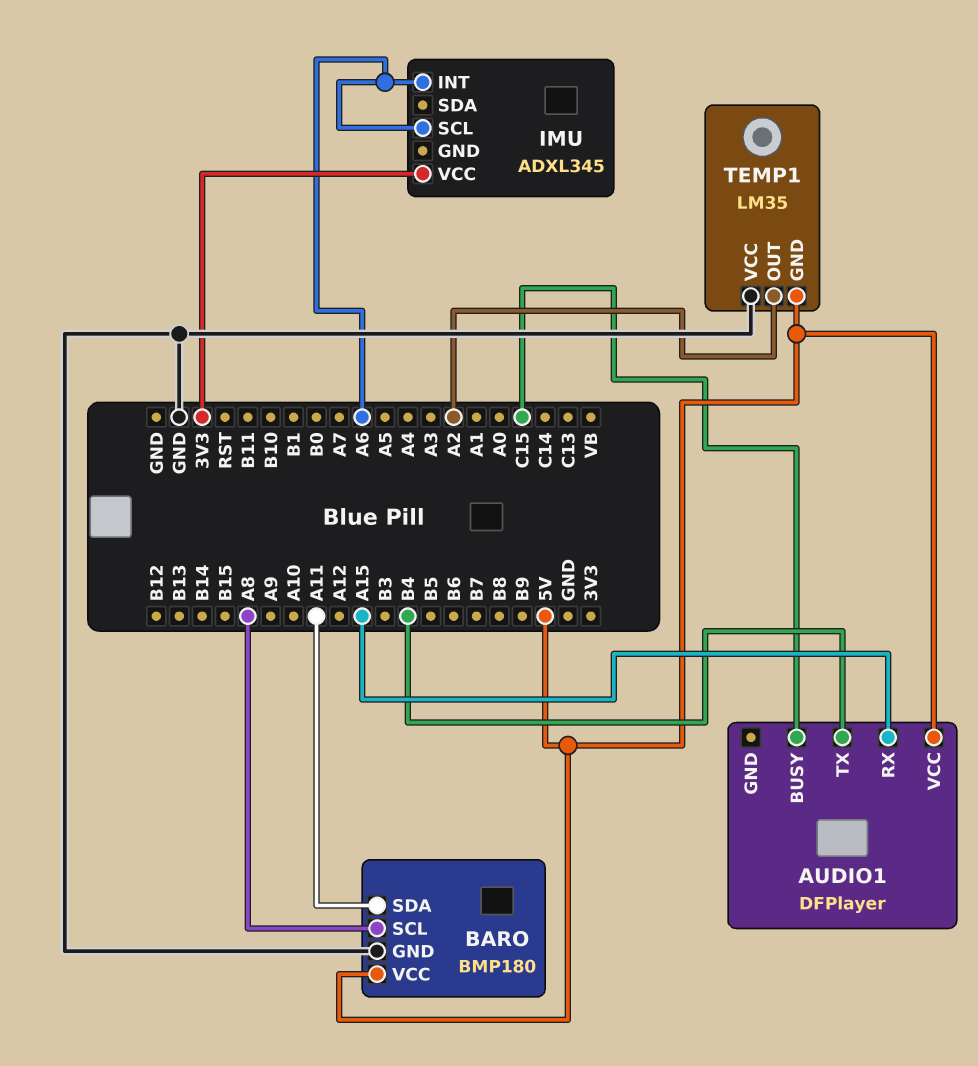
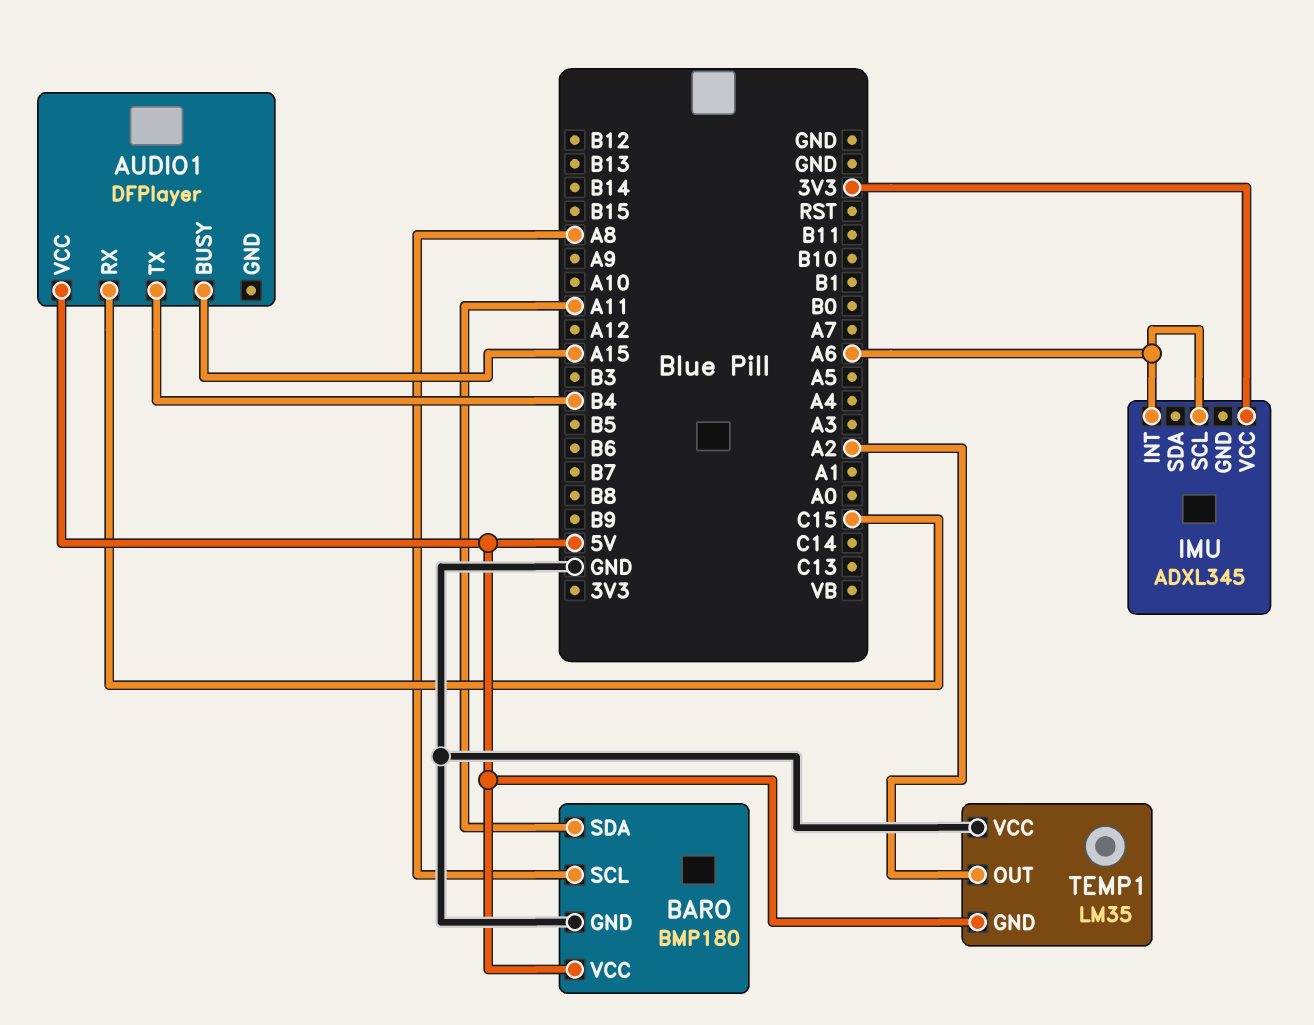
AUDIO1 pin BUSY: C15 -> A15
AUDIO1 pin RX: A15 -> C15

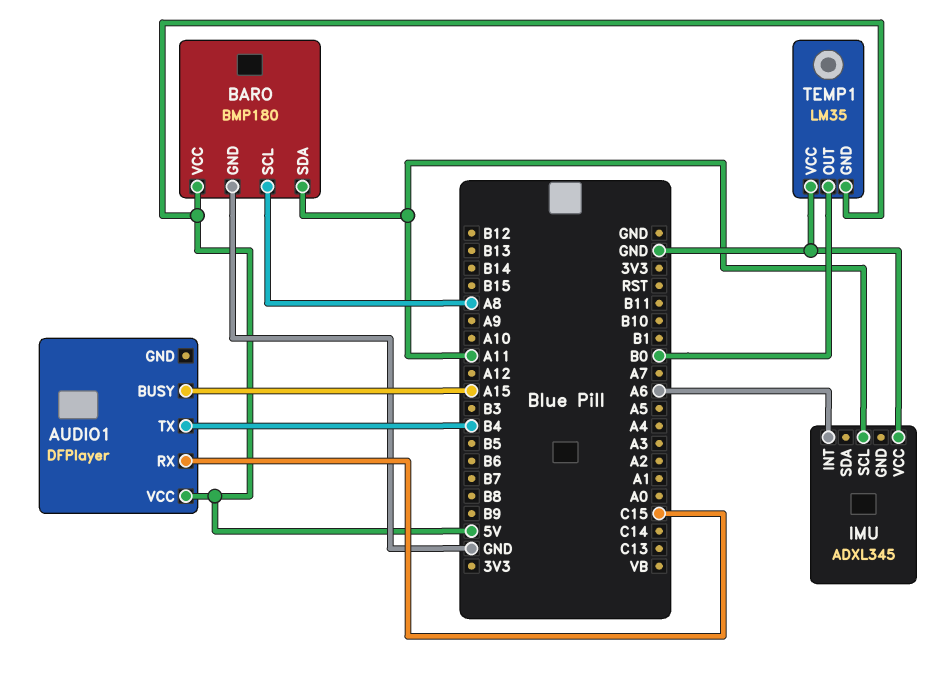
IMU pin SCL: A6 -> A11
IMU pin VCC: 3V3 -> GND
TEMP1 pin OUT: A2 -> B0

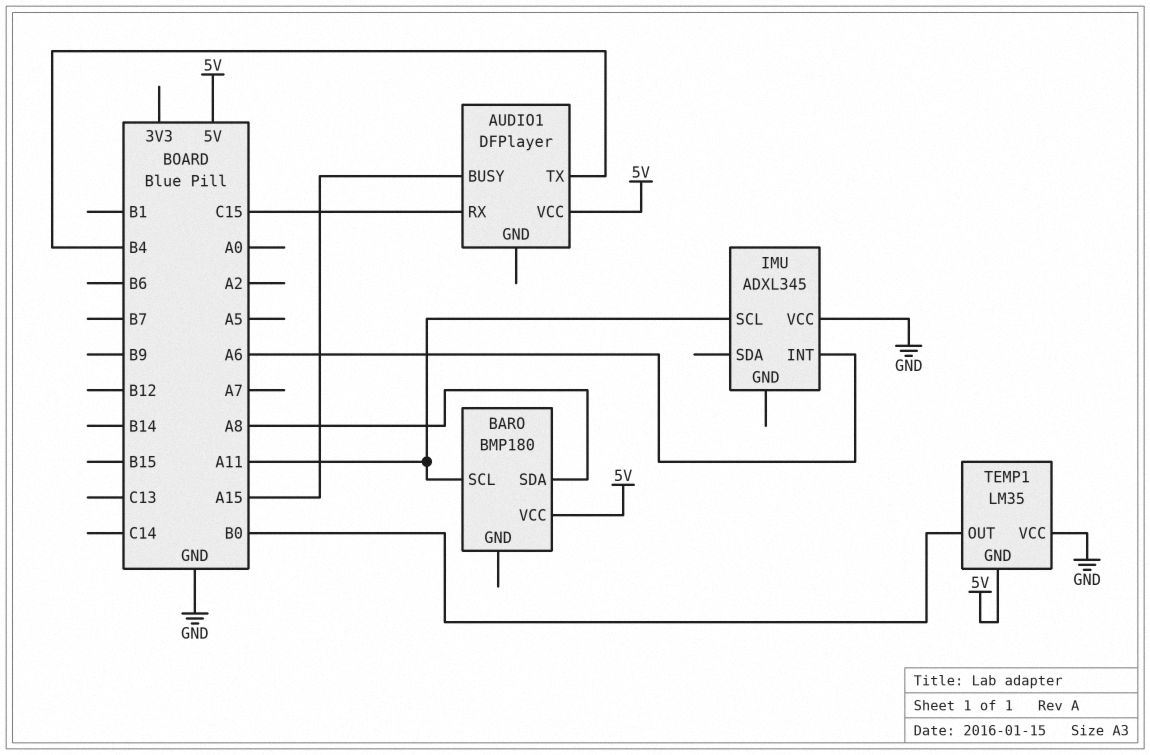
BARO pin GND: GND -> none
BARO pin SCL: A8 -> A11
BARO pin SDA: A11 -> A8

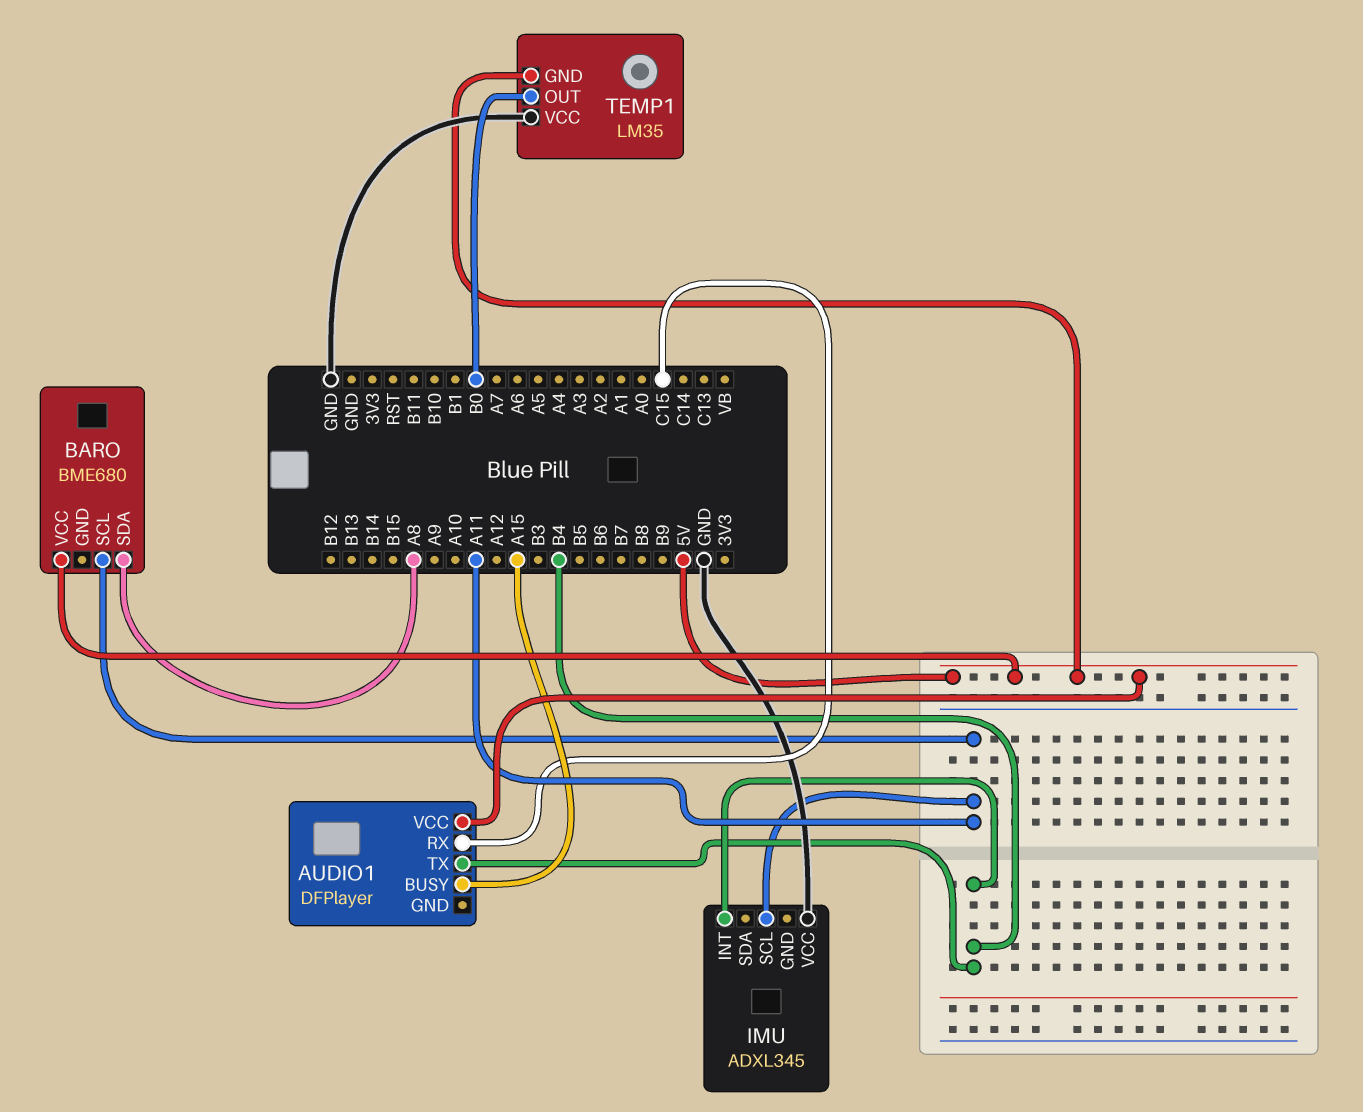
BARO: BMP180 -> BME680
IMU pin INT: A6 -> B4

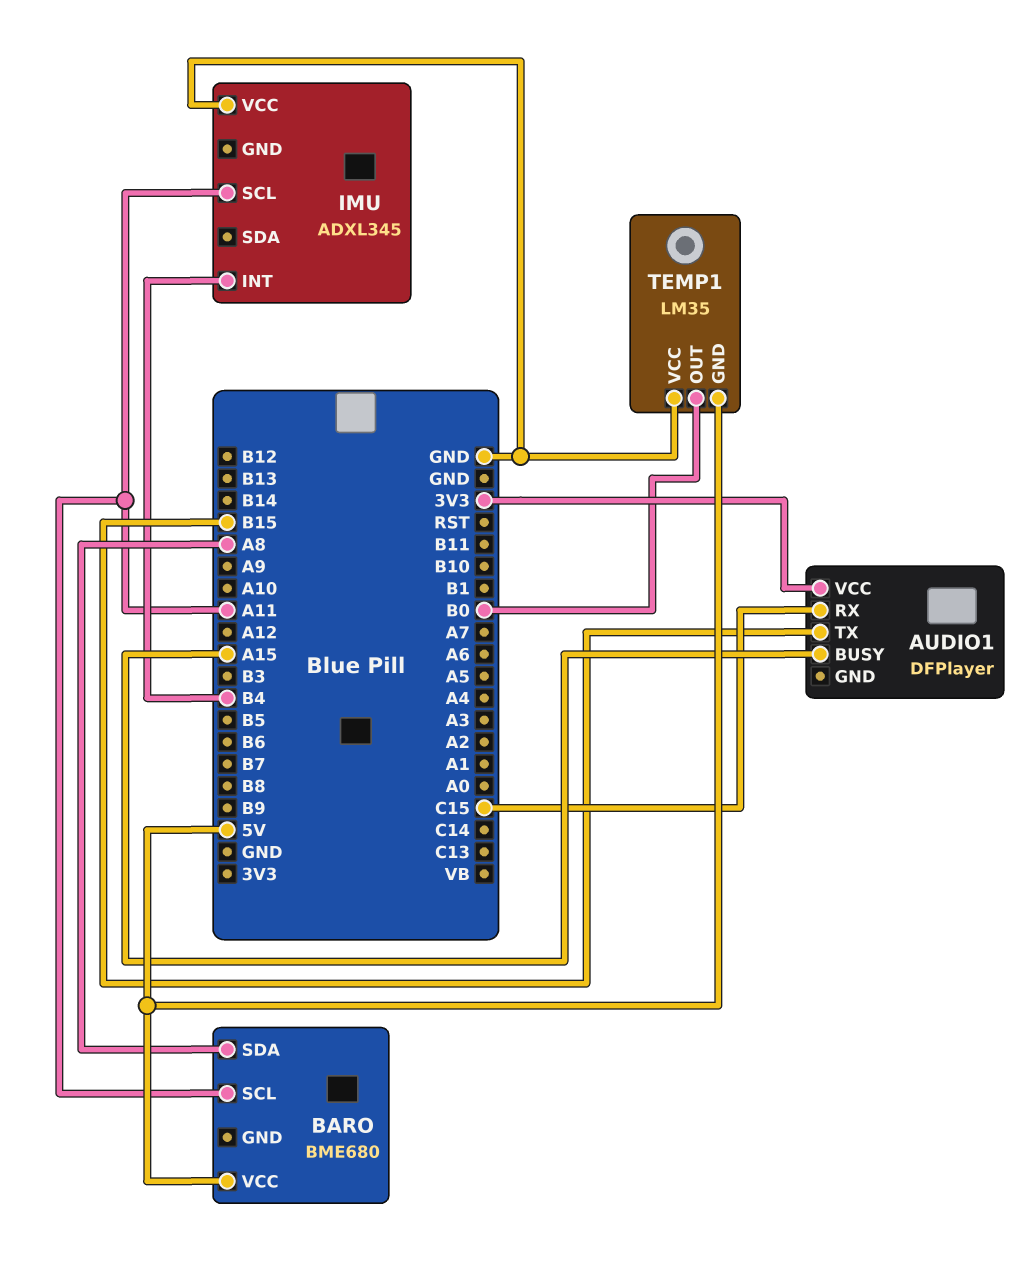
AUDIO1 pin TX: B4 -> B15
AUDIO1 pin VCC: 5V -> 3V3

